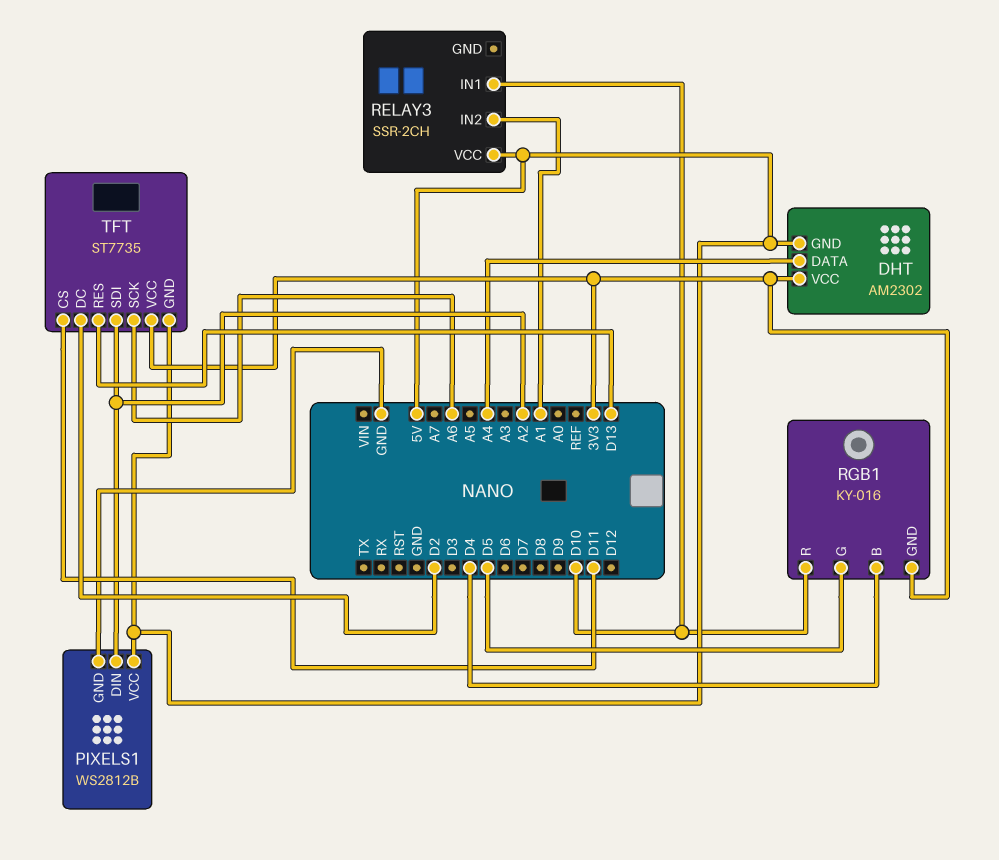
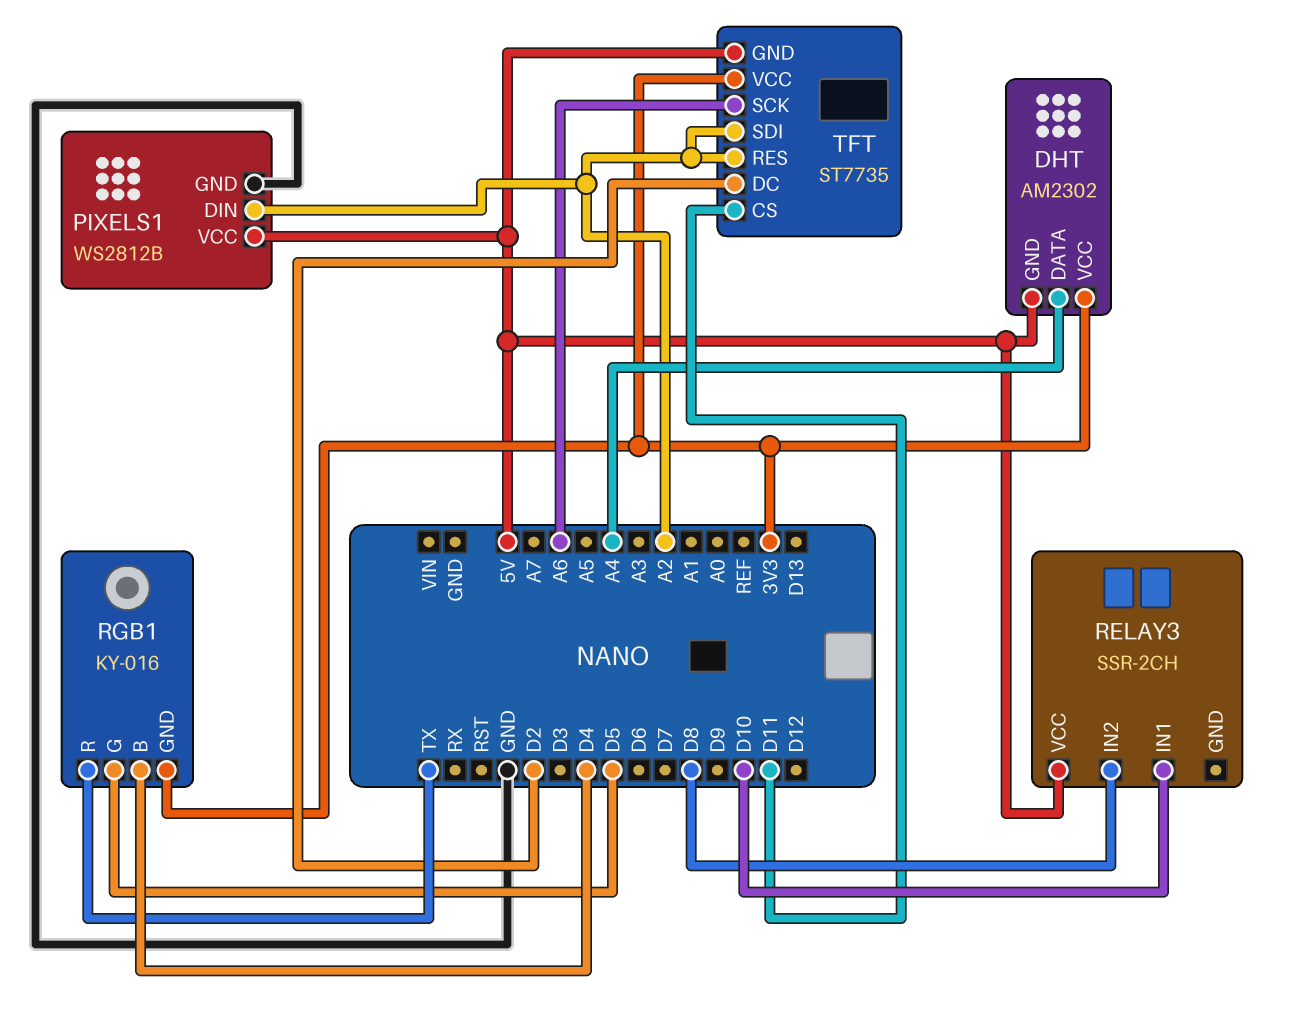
RELAY3 pin IN2: A1 -> D8
RGB1 pin R: D10 -> TX
TFT pin RES: D13 -> A2

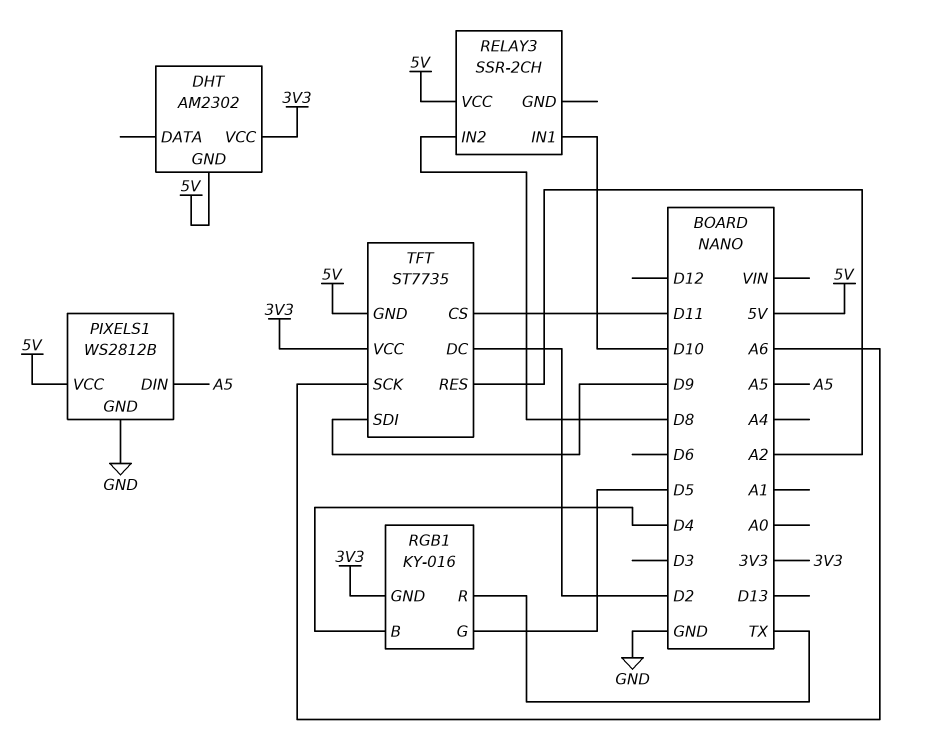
DHT pin DATA: A4 -> none
PIXELS1 pin DIN: A2 -> A5
TFT pin SDI: A2 -> D9

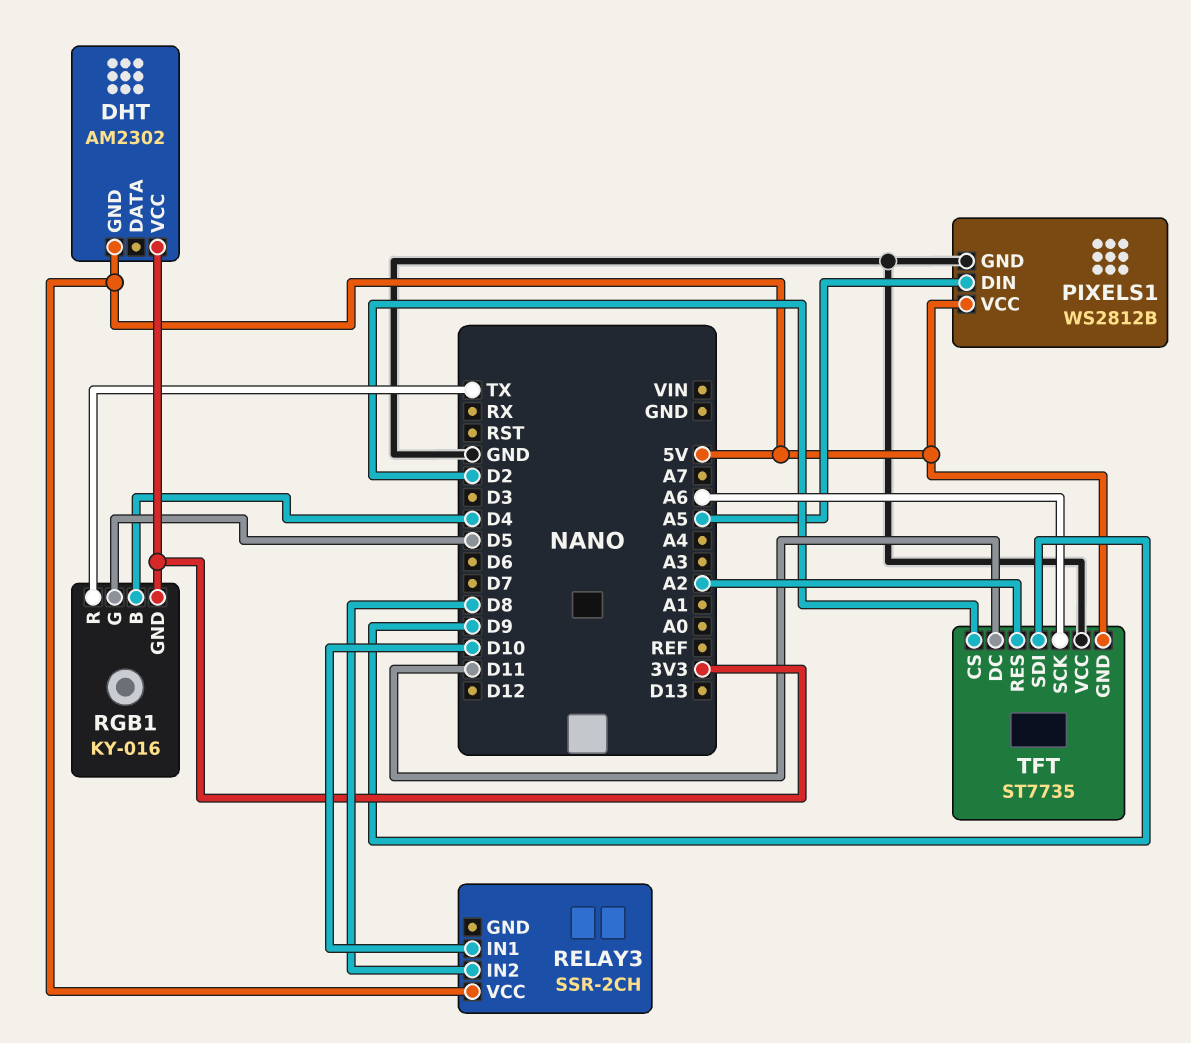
TFT pin CS: D11 -> D2
TFT pin DC: D2 -> D11
TFT pin VCC: 3V3 -> GND

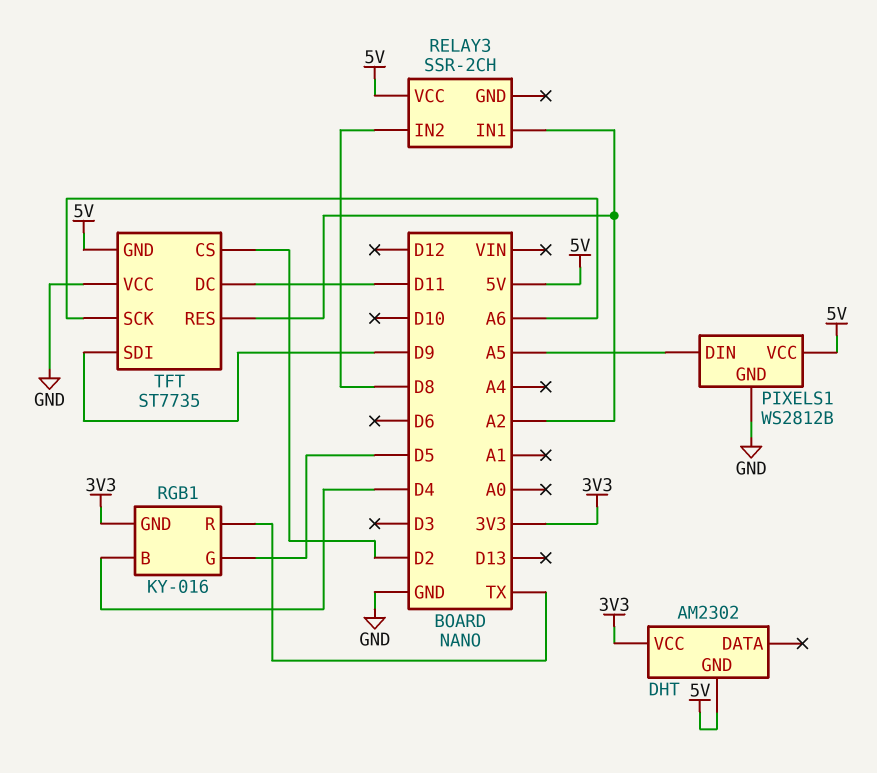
RELAY3 pin IN1: D10 -> A2

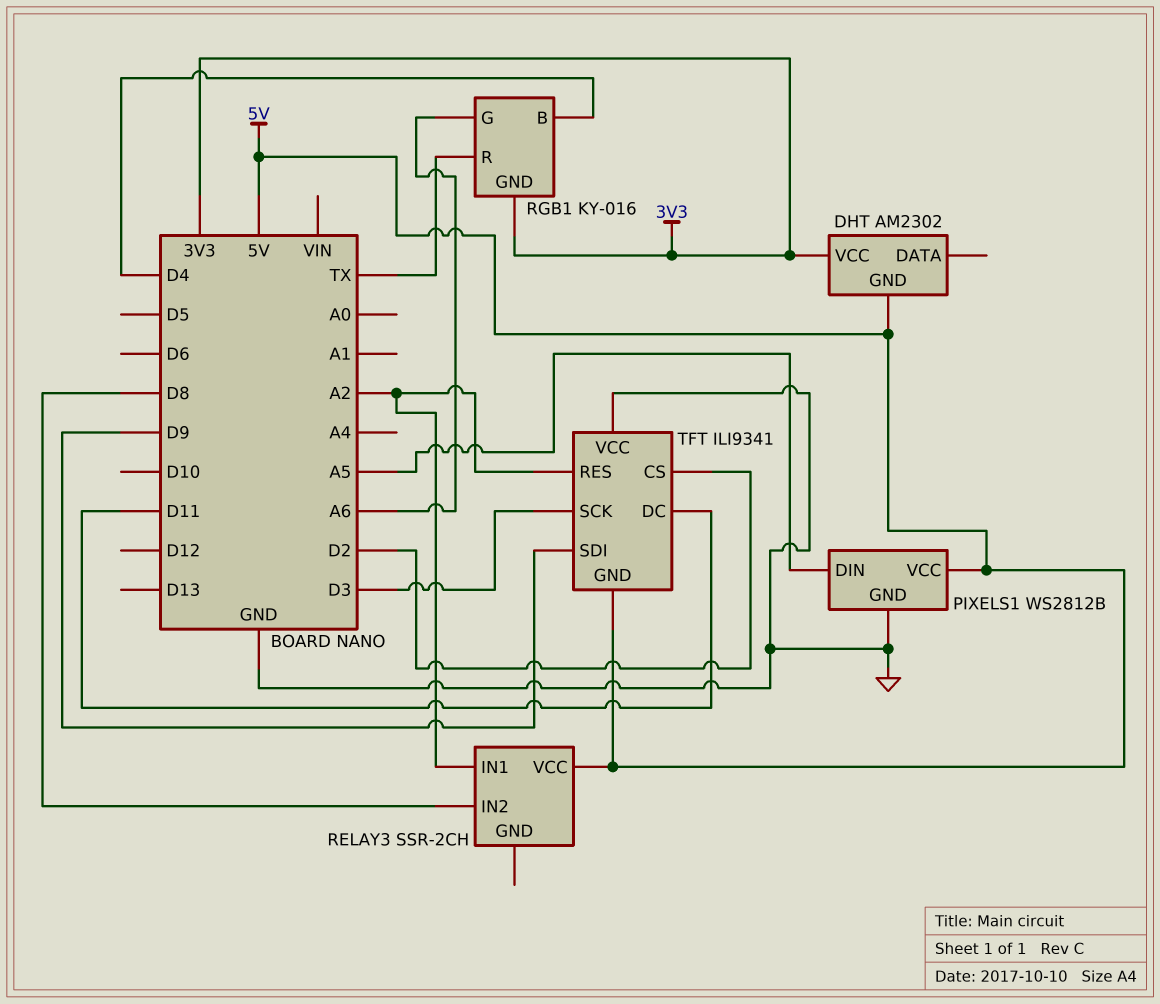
RGB1 pin G: D5 -> A6
TFT: ST7735 -> ILI9341
TFT pin SCK: A6 -> D3

